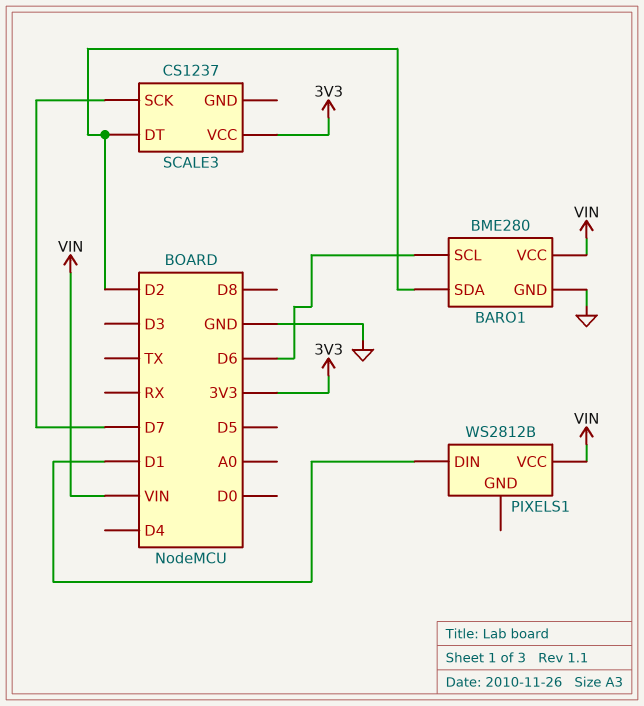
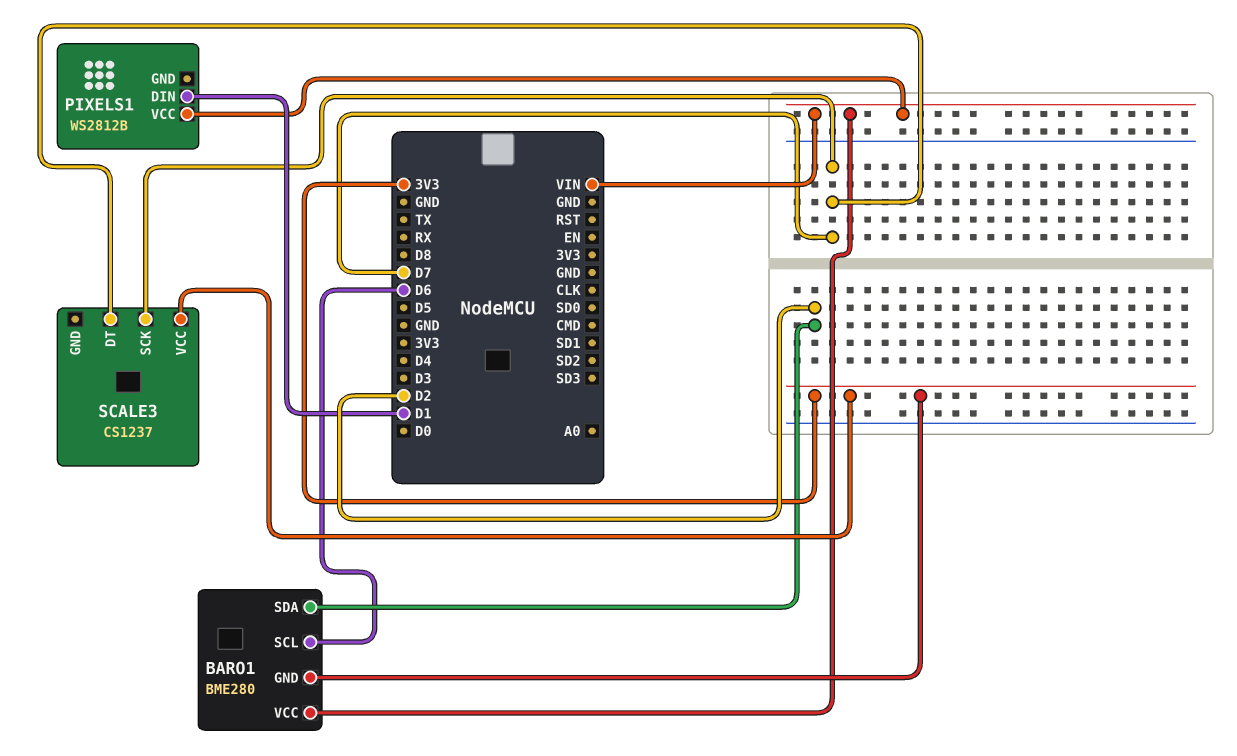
BARO1 pin GND: GND -> 3V3
SCALE3 pin DT: D2 -> D7

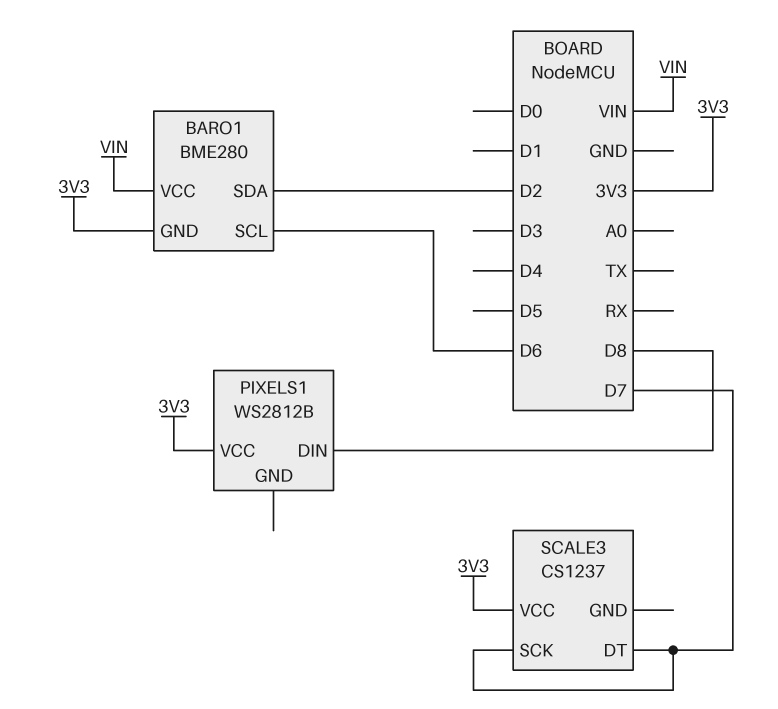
PIXELS1 pin DIN: D1 -> D8
PIXELS1 pin VCC: VIN -> 3V3

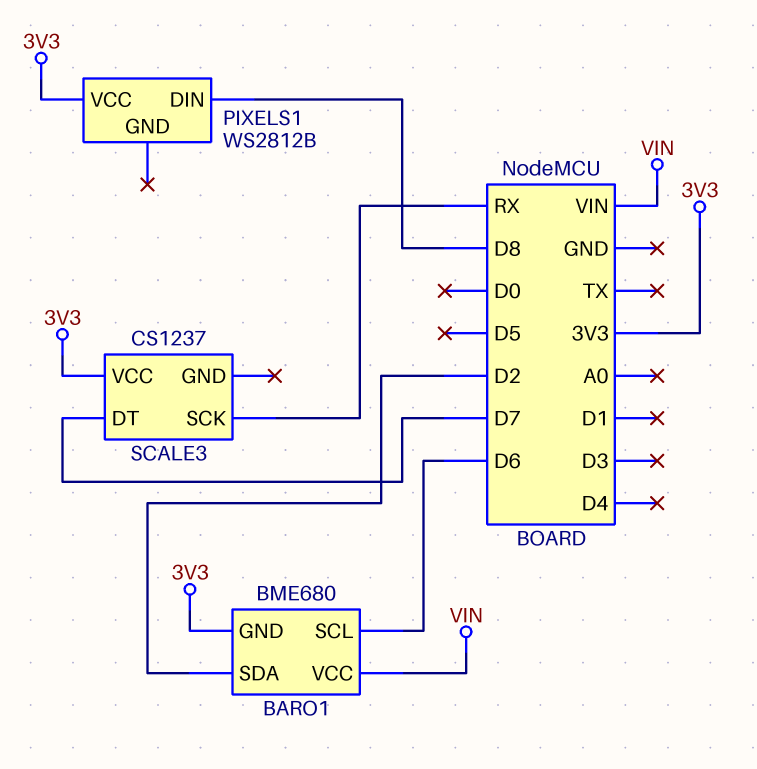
BARO1: BME280 -> BME680
SCALE3 pin SCK: D7 -> RX

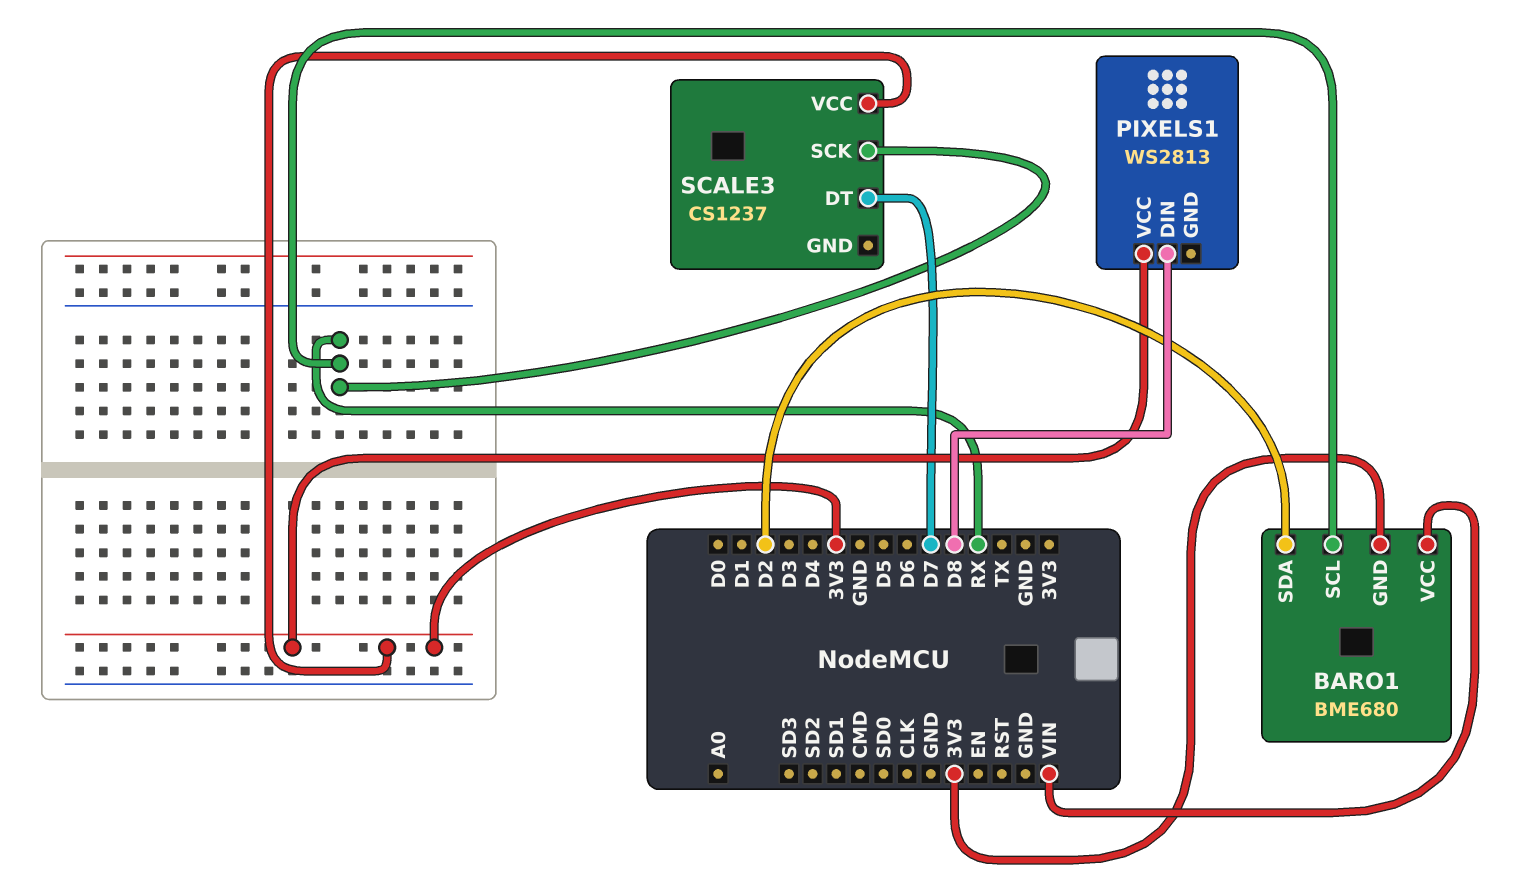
BARO1 pin SCL: D6 -> RX
PIXELS1: WS2812B -> WS2813

